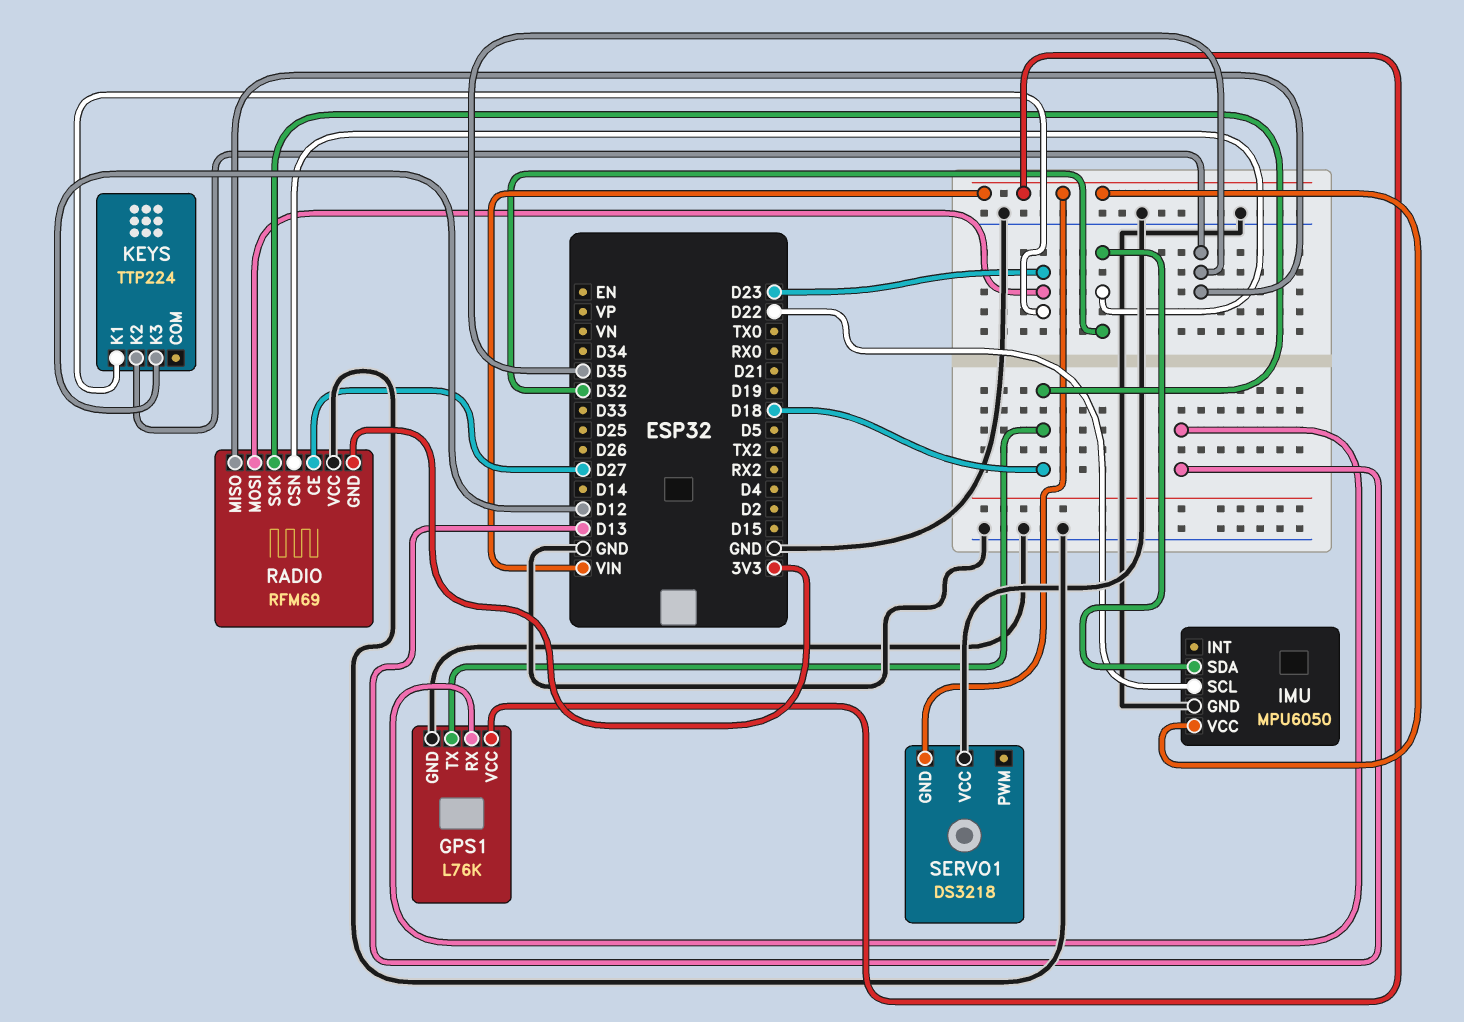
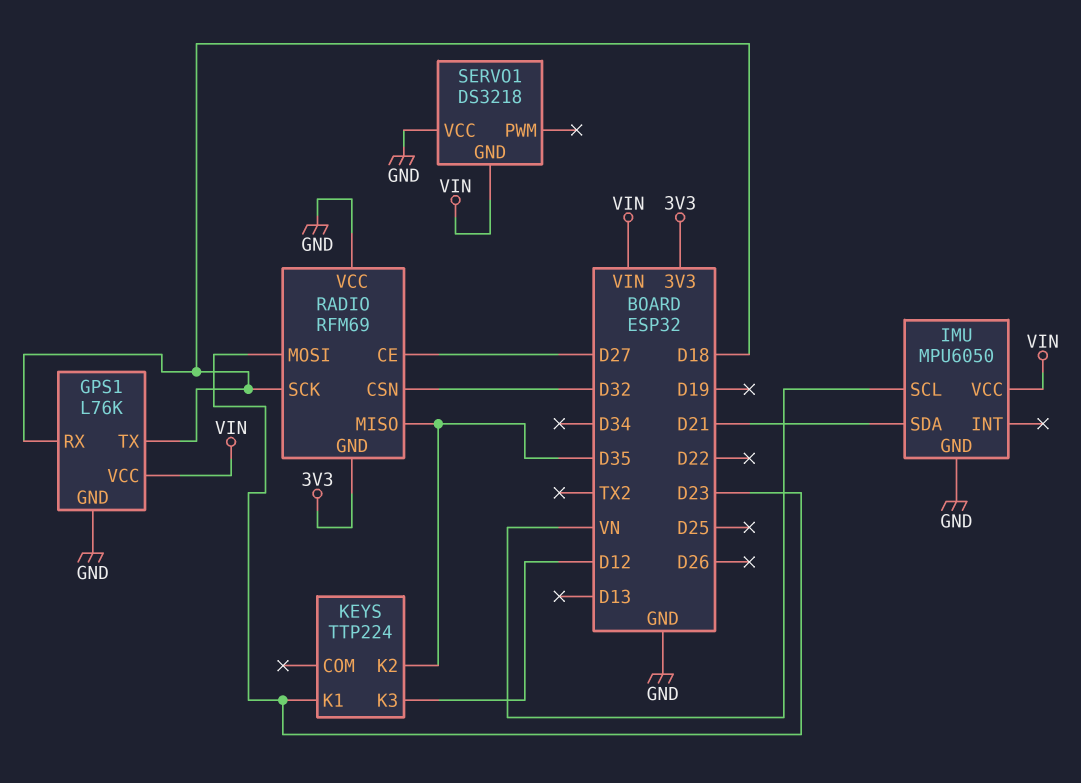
GPS1 pin RX: D13 -> D18
IMU pin SCL: D22 -> VN
IMU pin SDA: D32 -> D21

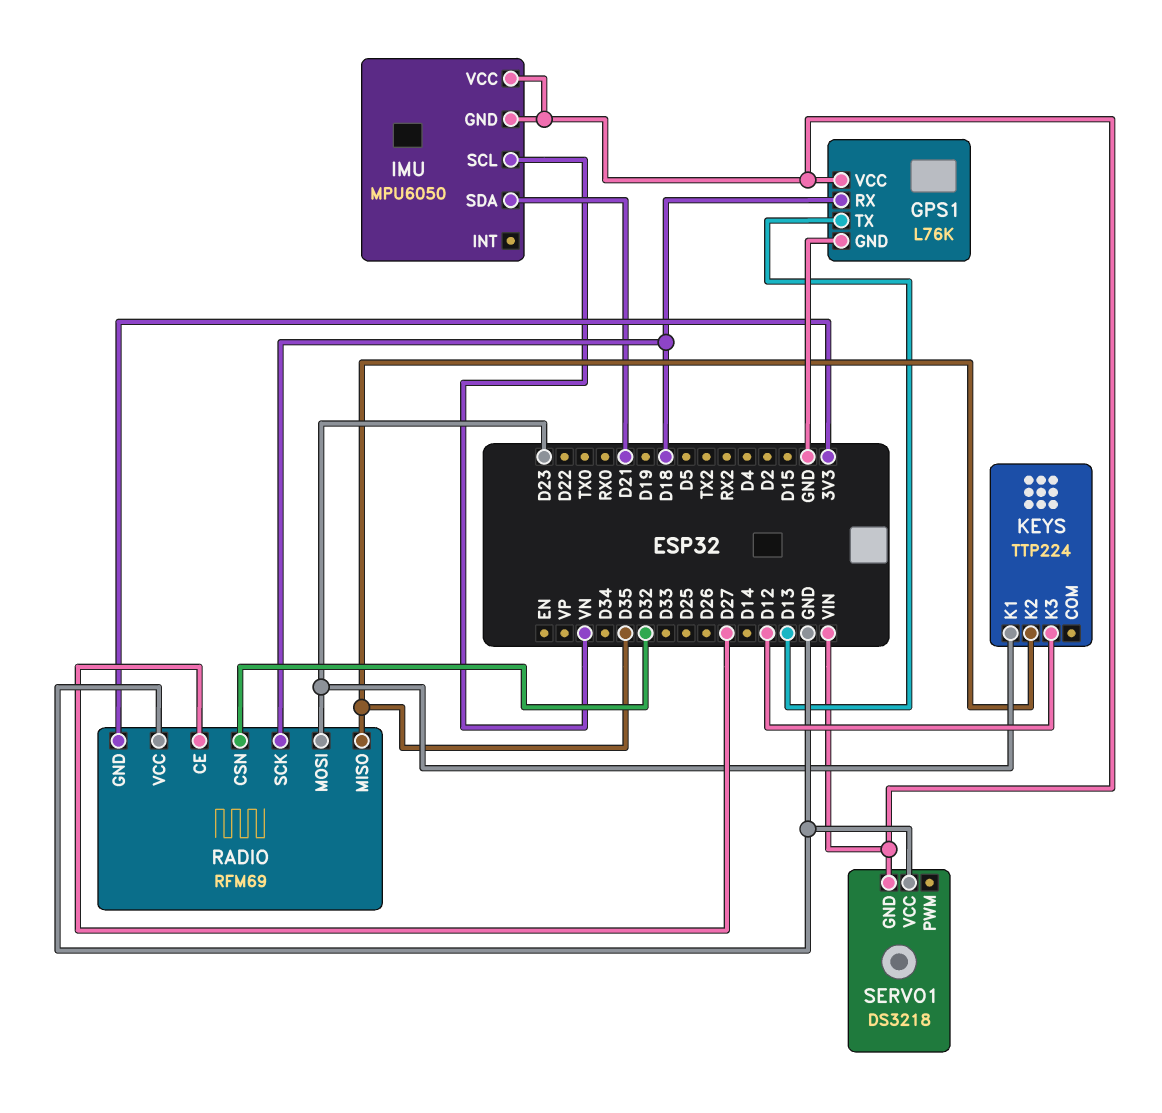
GPS1 pin TX: D18 -> D13
IMU pin GND: GND -> VIN

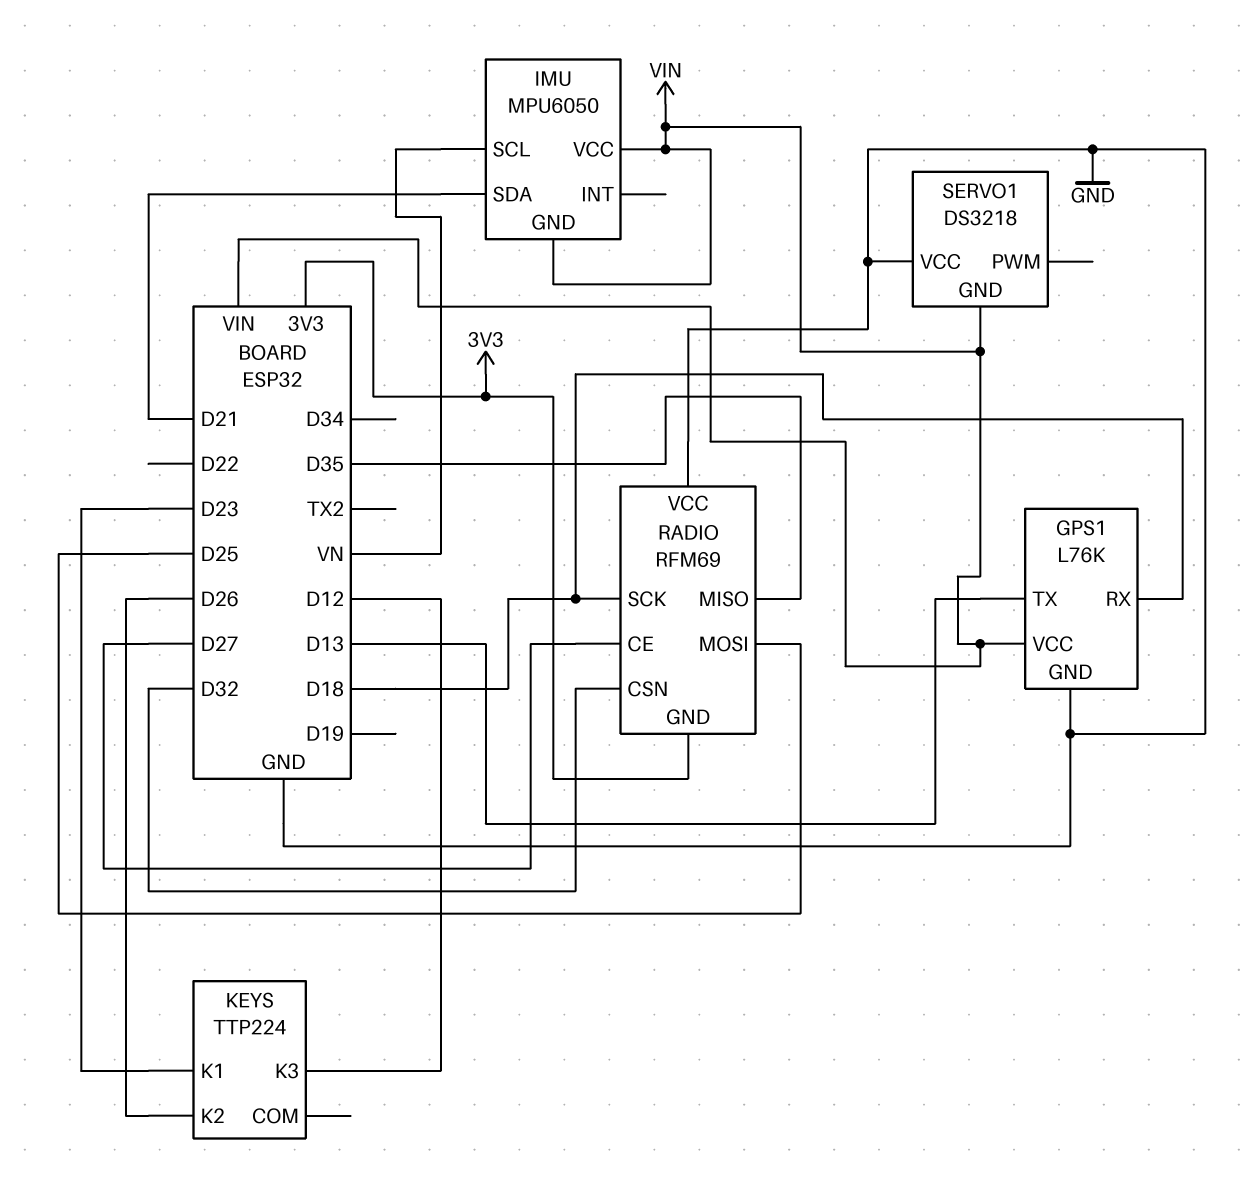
KEYS pin K2: D35 -> D26
RADIO pin MOSI: D23 -> D25

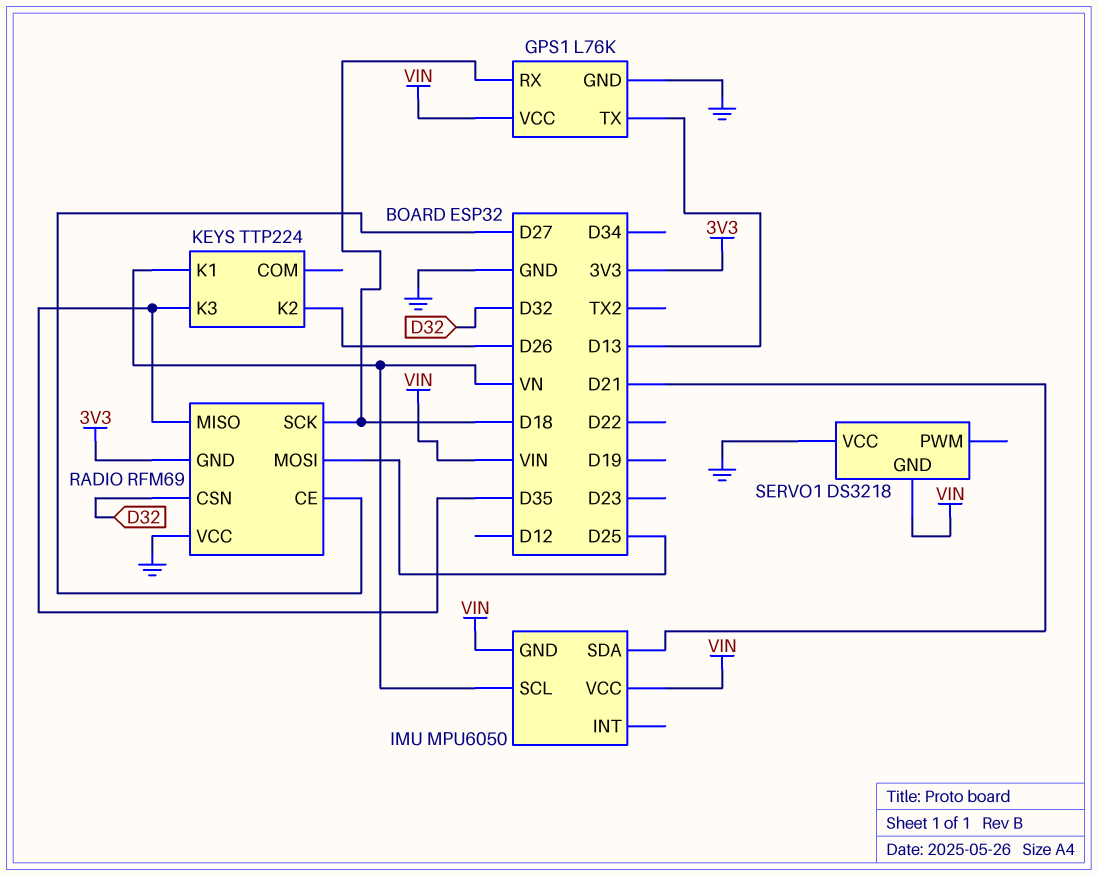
KEYS pin K1: D23 -> VN
KEYS pin K3: D12 -> D35

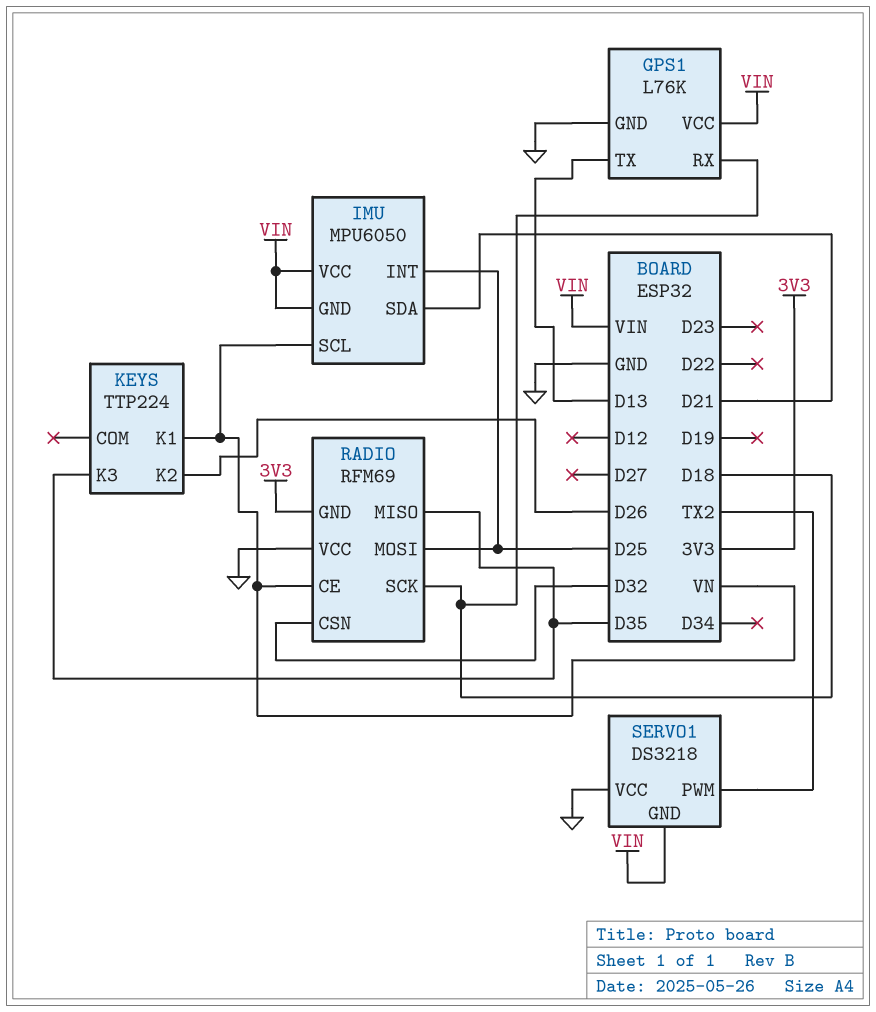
IMU pin INT: none -> D25
RADIO pin CE: D27 -> VN
SERVO1 pin PWM: none -> TX2

